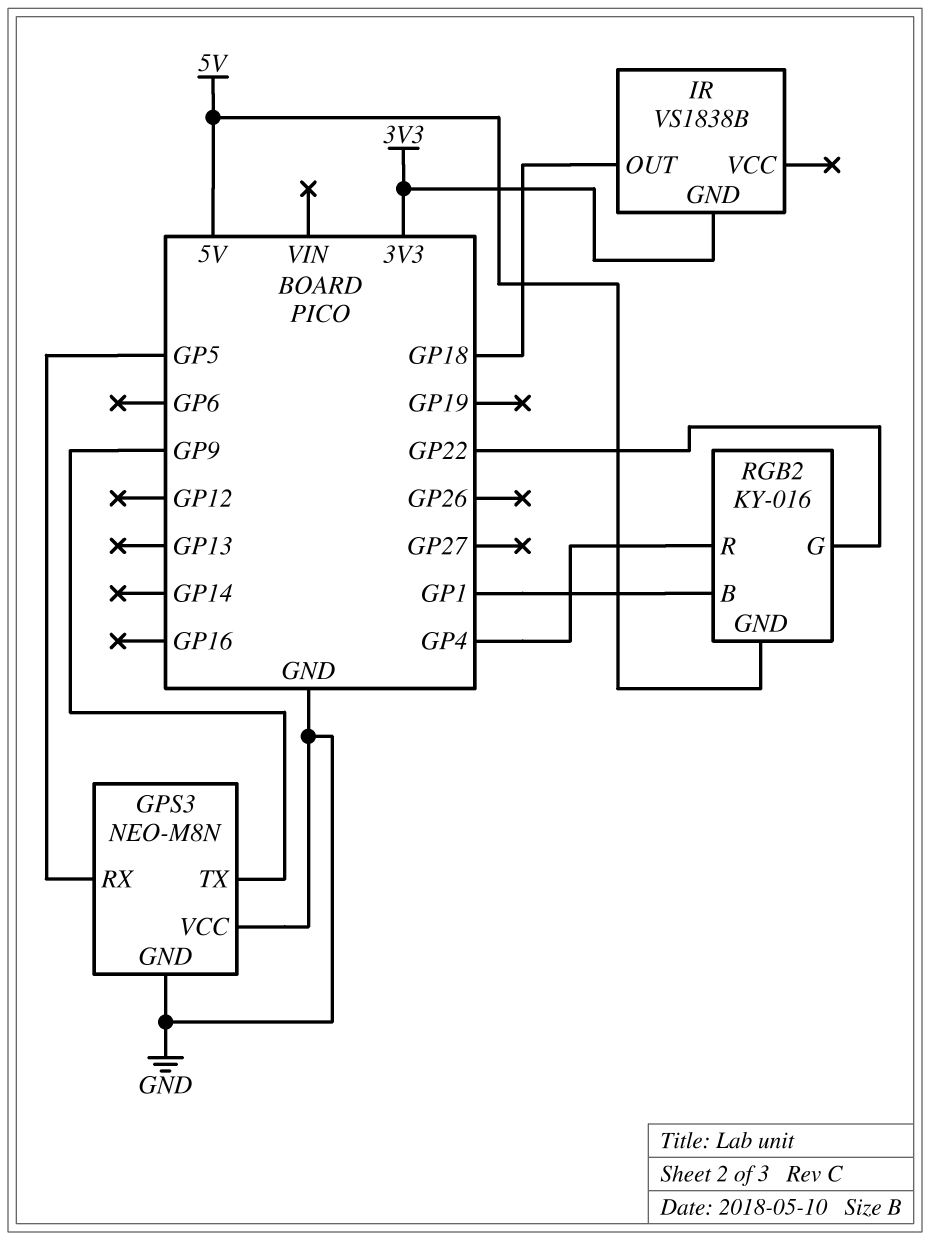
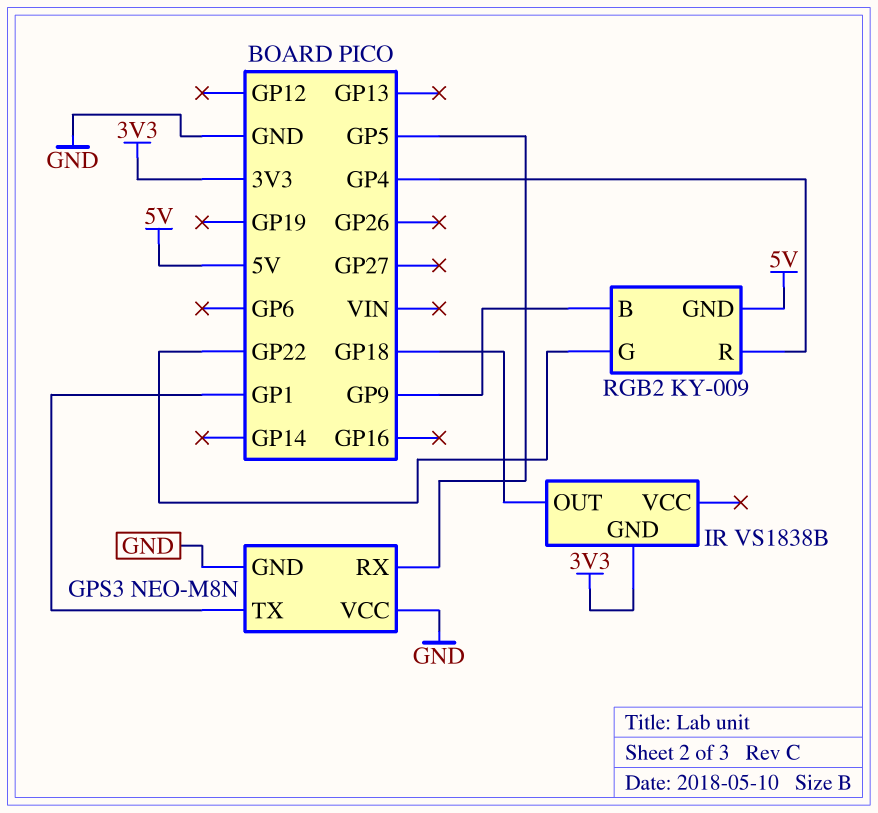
GPS3 pin TX: GP9 -> GP1
RGB2: KY-016 -> KY-009
RGB2 pin B: GP1 -> GP9

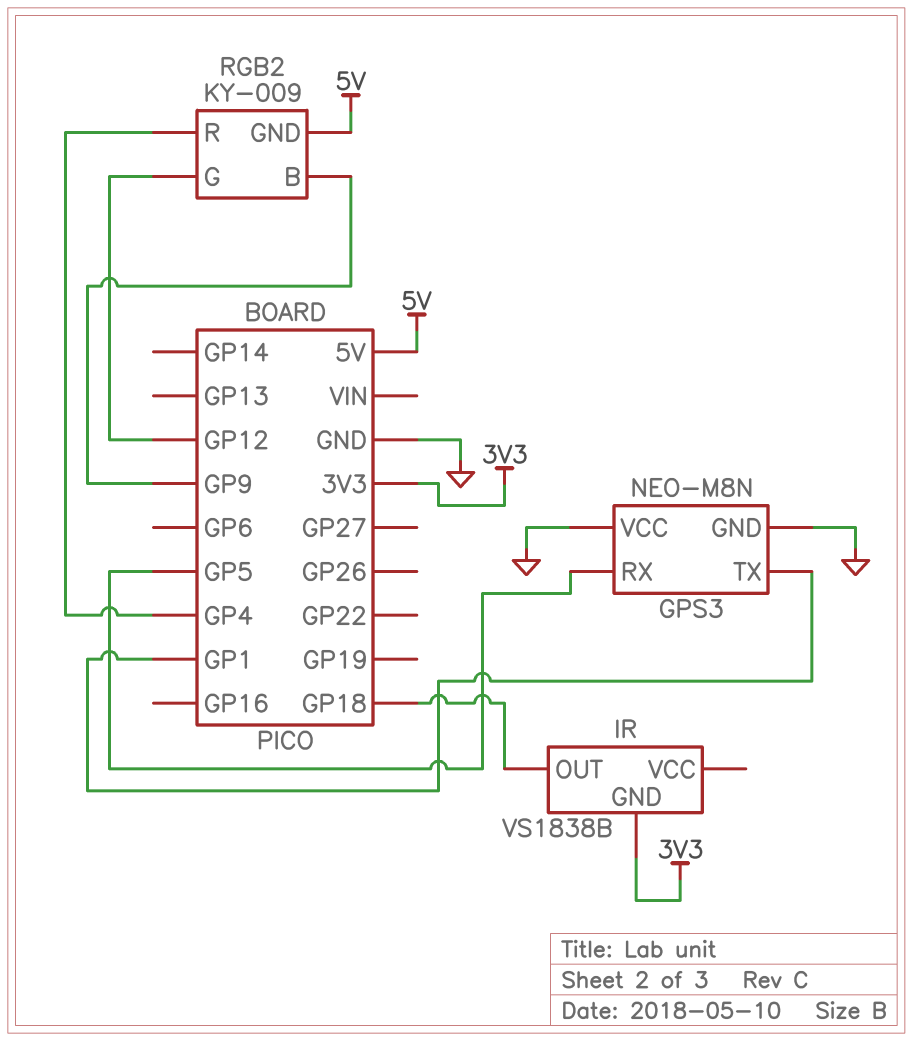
RGB2 pin G: GP22 -> GP12

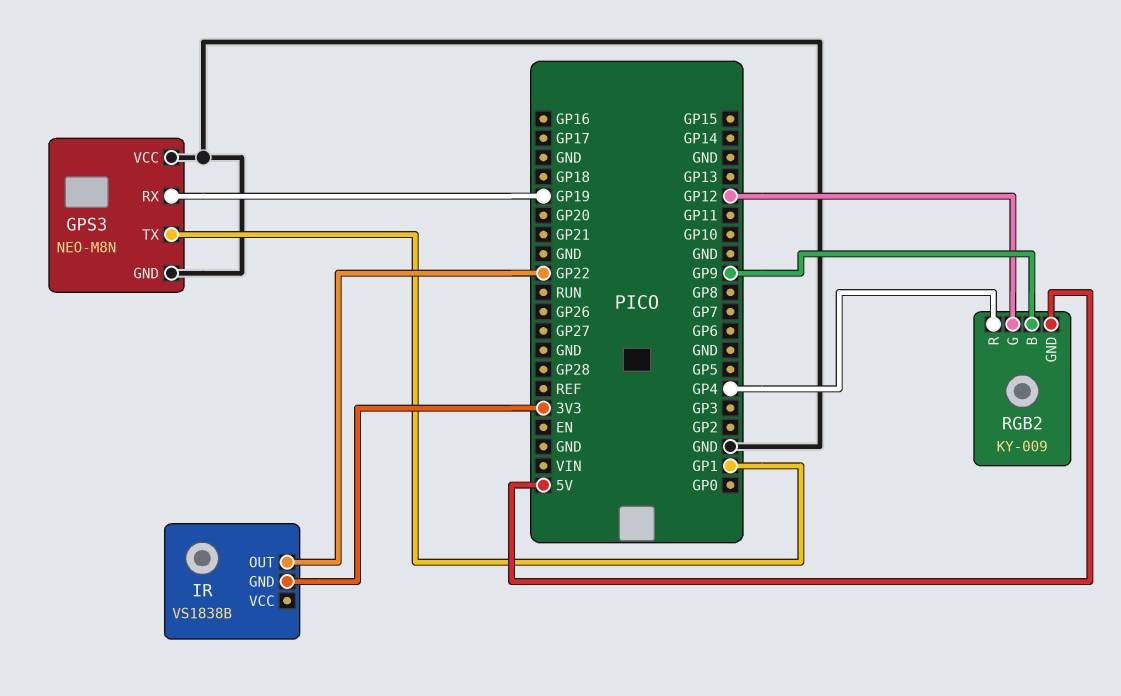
GPS3 pin RX: GP5 -> GP19
IR pin OUT: GP18 -> GP22

